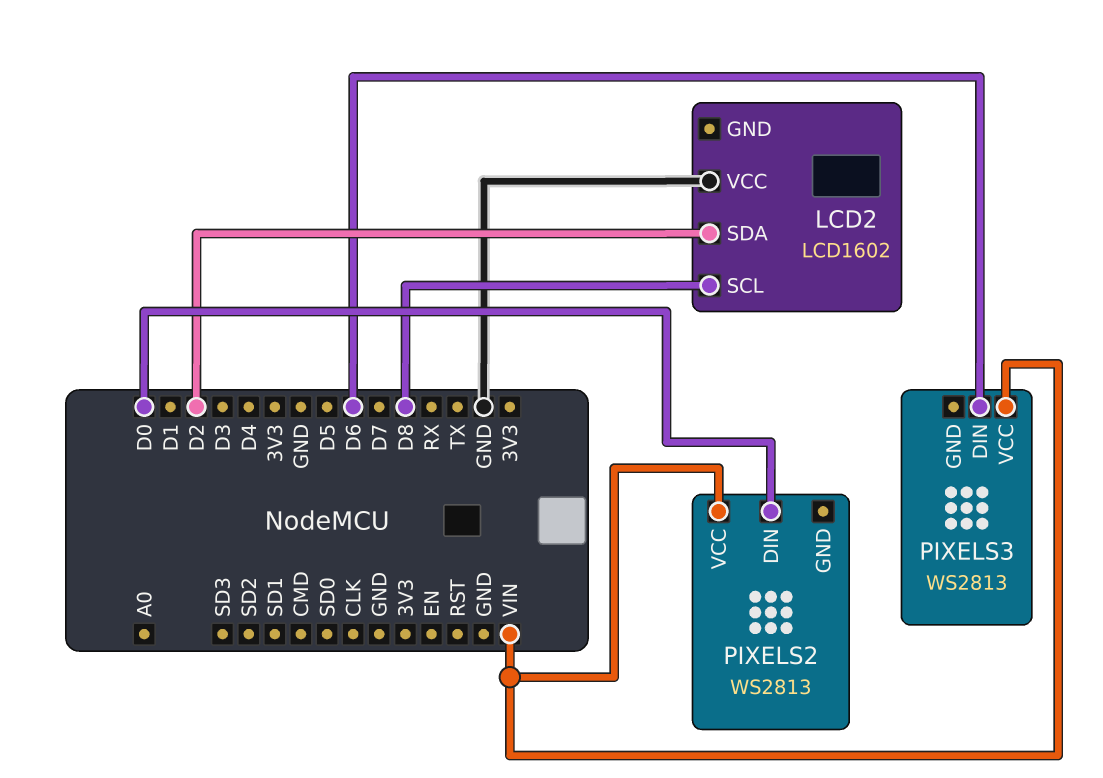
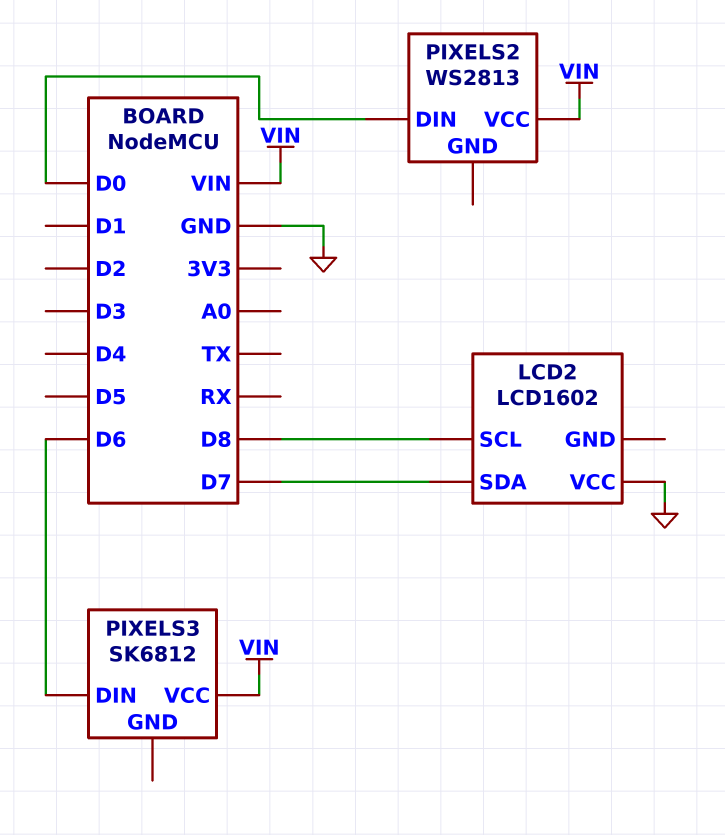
LCD2 pin SDA: D2 -> D7
PIXELS3: WS2813 -> SK6812

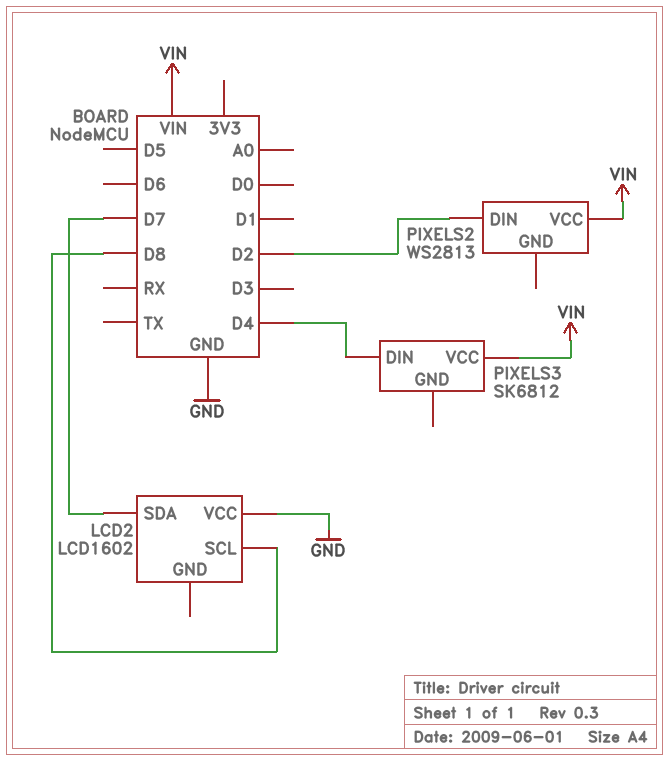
PIXELS2 pin DIN: D0 -> D2
PIXELS3 pin DIN: D6 -> D4

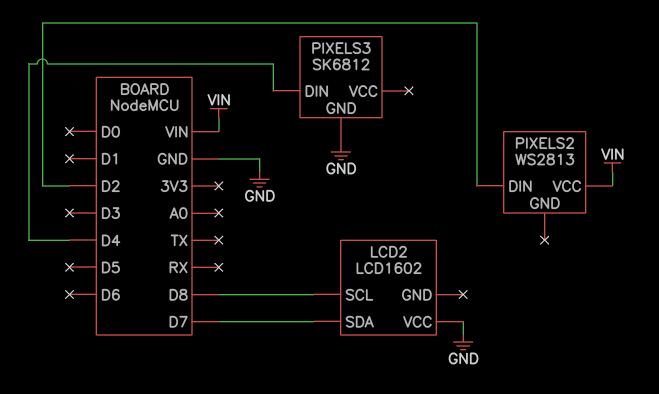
PIXELS3 pin GND: none -> GND
PIXELS3 pin VCC: VIN -> none

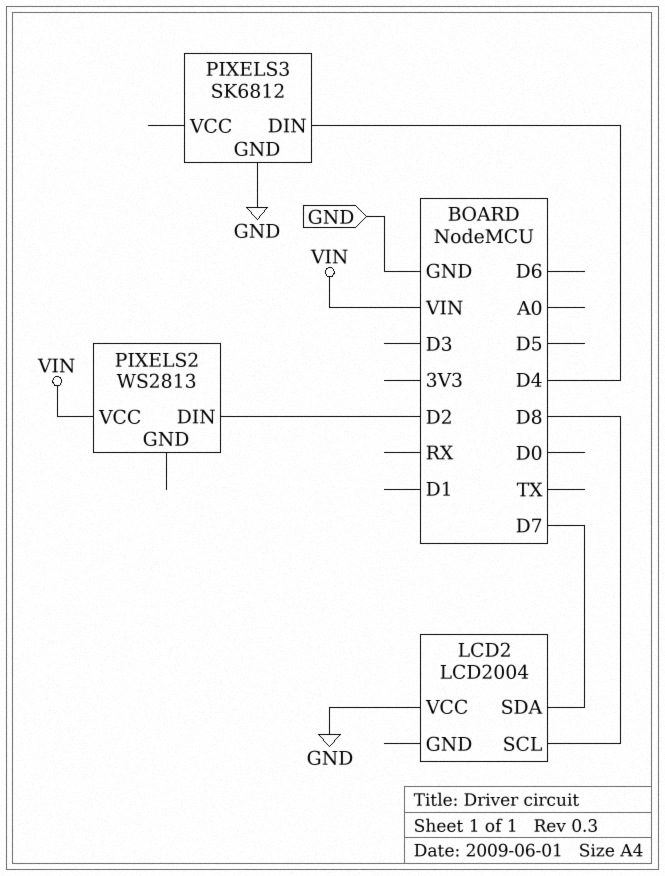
LCD2: LCD1602 -> LCD2004

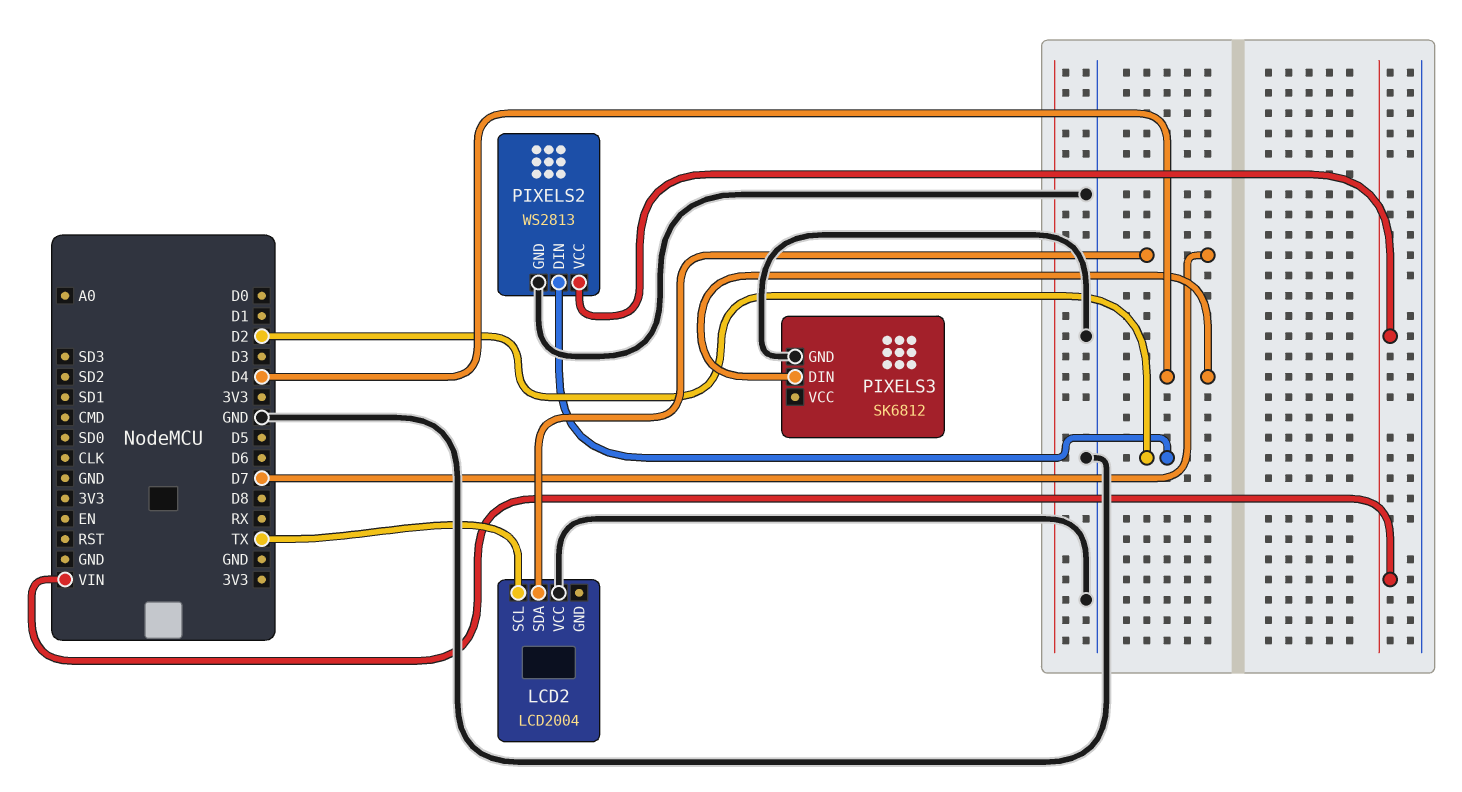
LCD2 pin SCL: D8 -> TX
PIXELS2 pin GND: none -> GND

